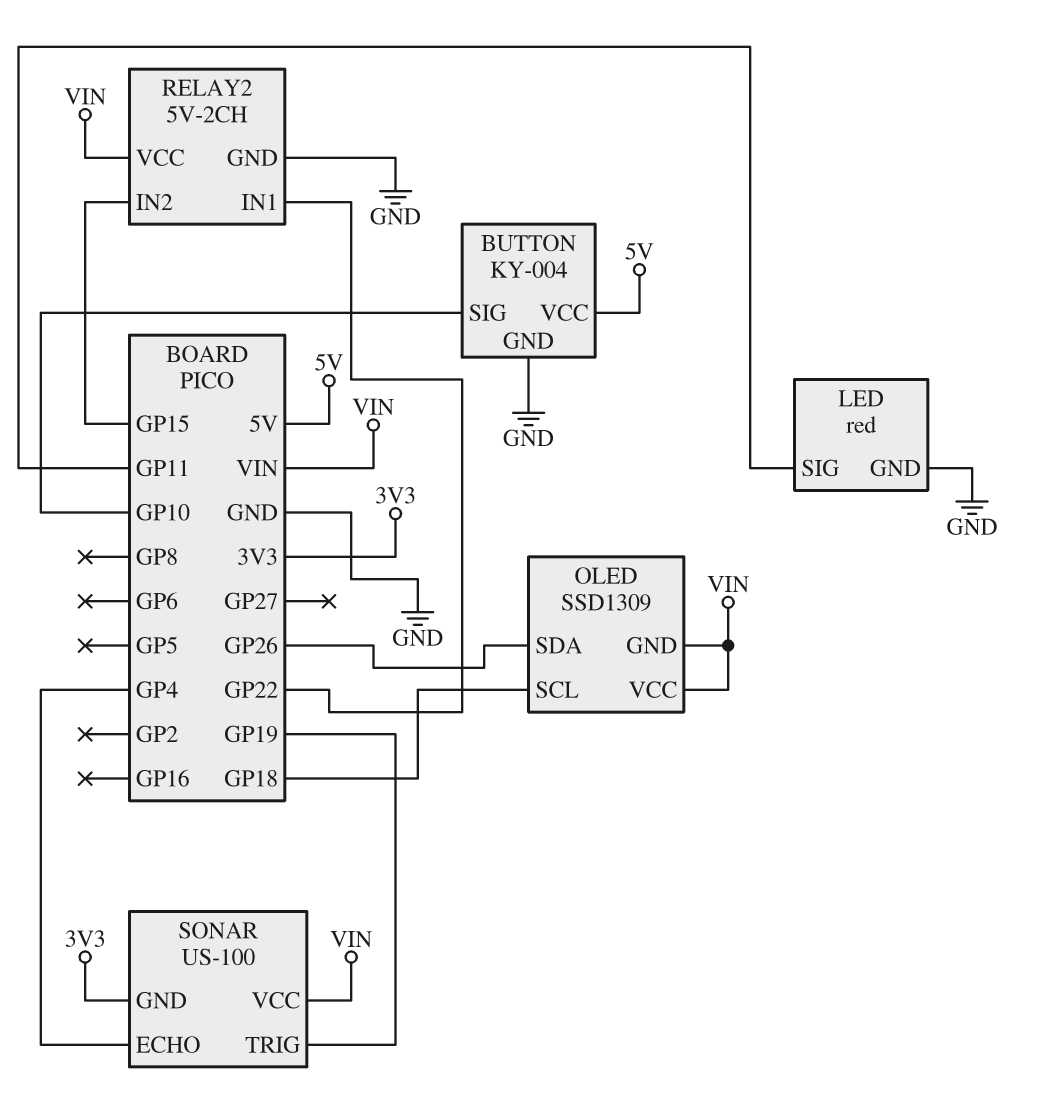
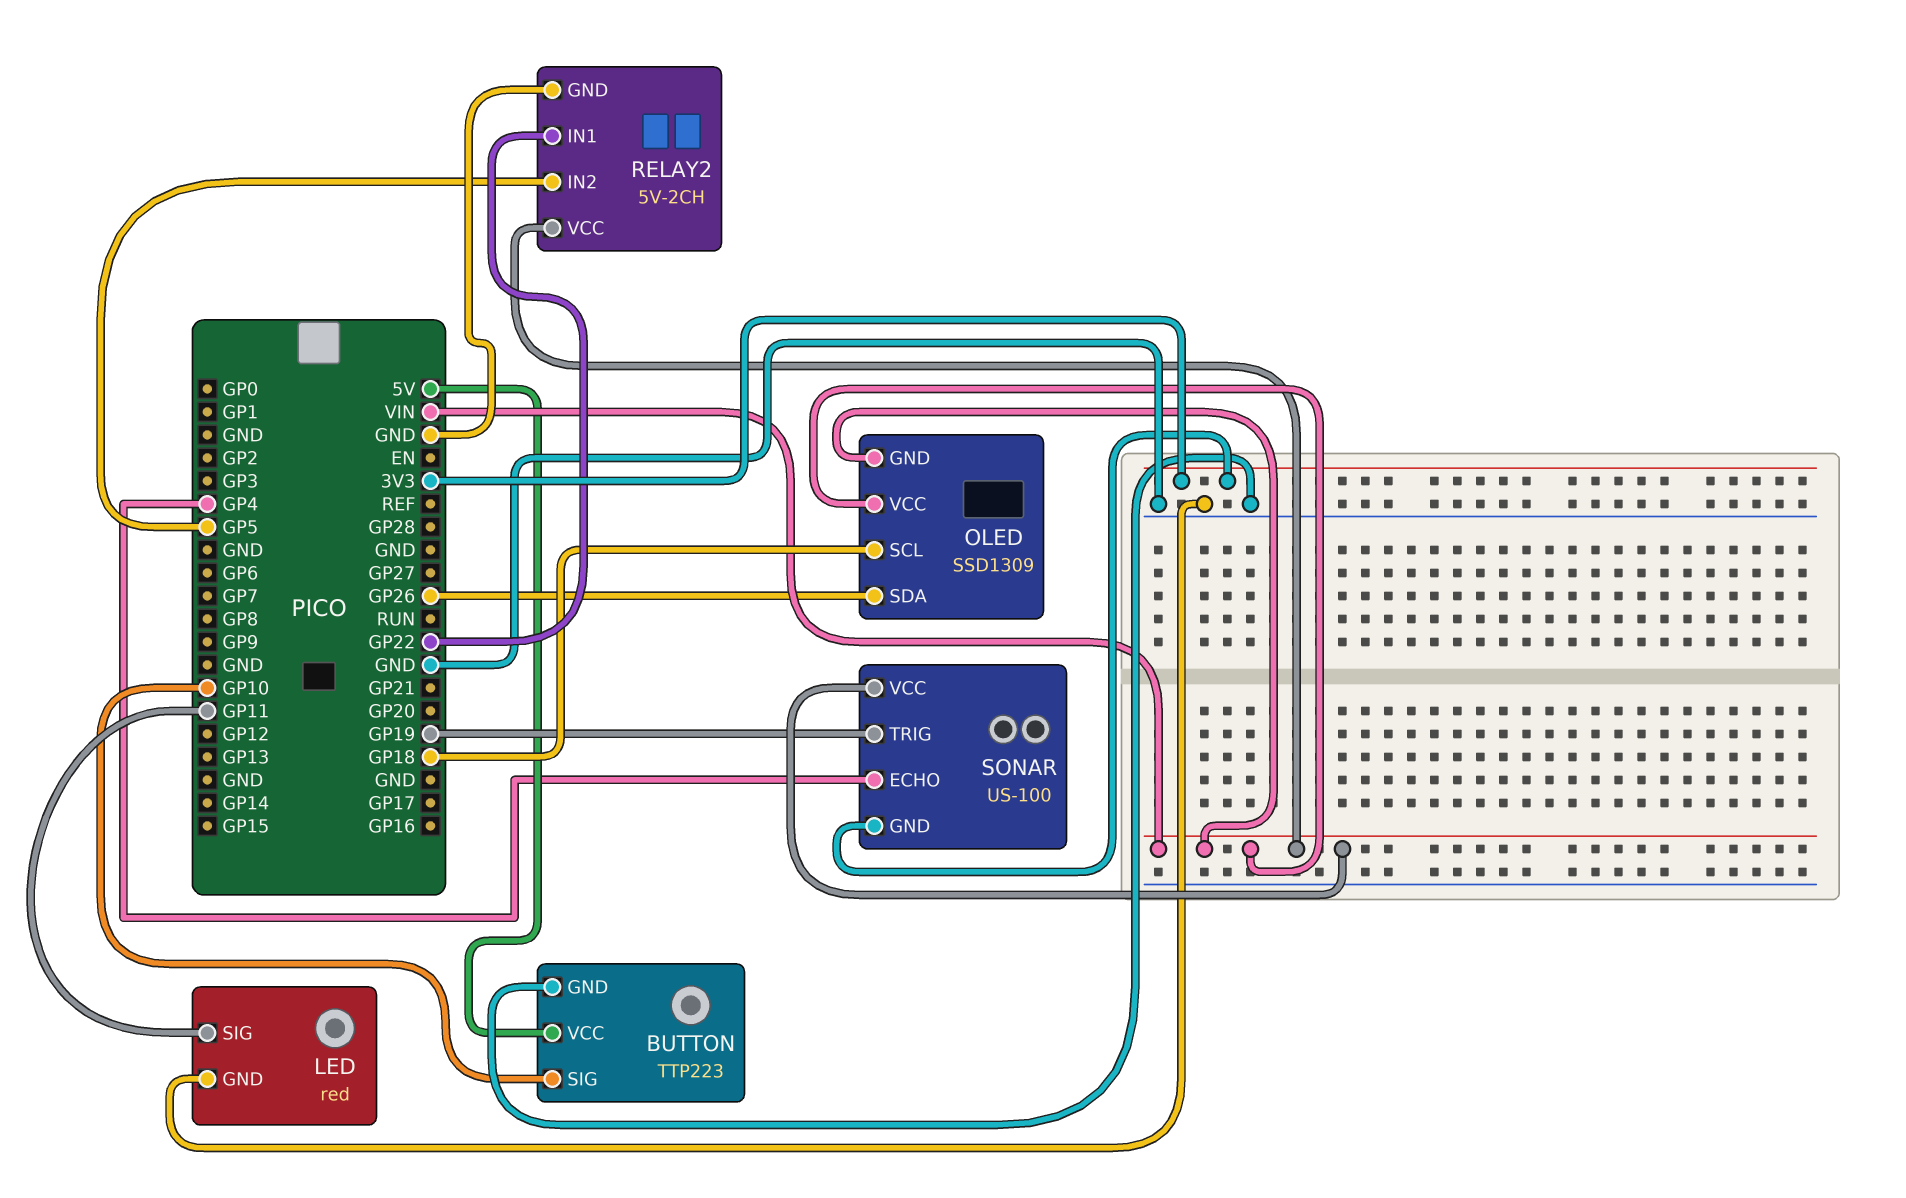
BUTTON: KY-004 -> TTP223
RELAY2 pin IN2: GP15 -> GP5

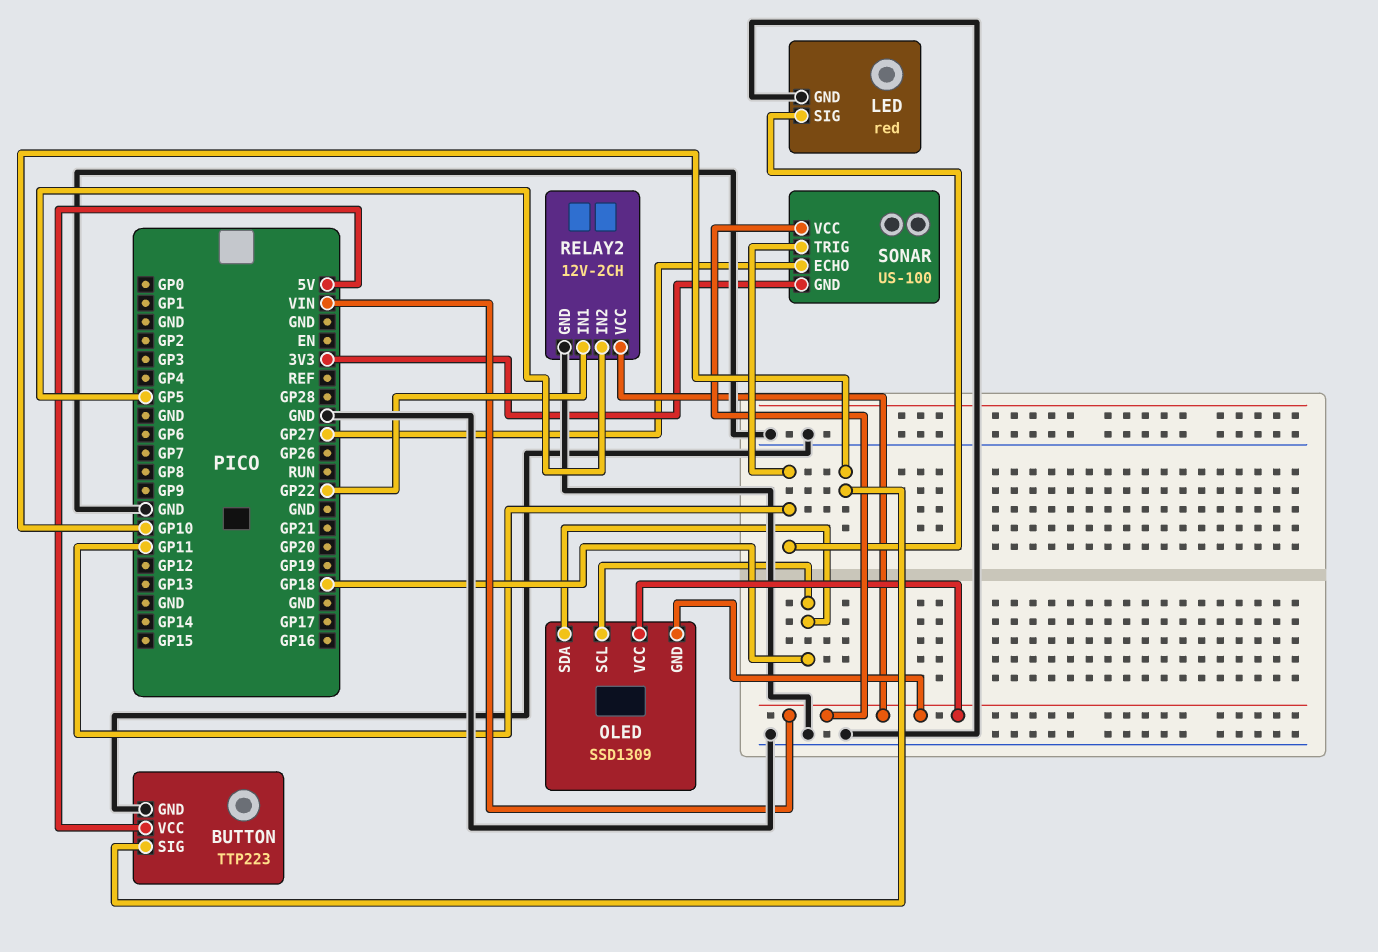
OLED pin SDA: GP26 -> GP18
RELAY2: 5V-2CH -> 12V-2CH
SONAR pin ECHO: GP4 -> GP27
SONAR pin TRIG: GP19 -> GP11

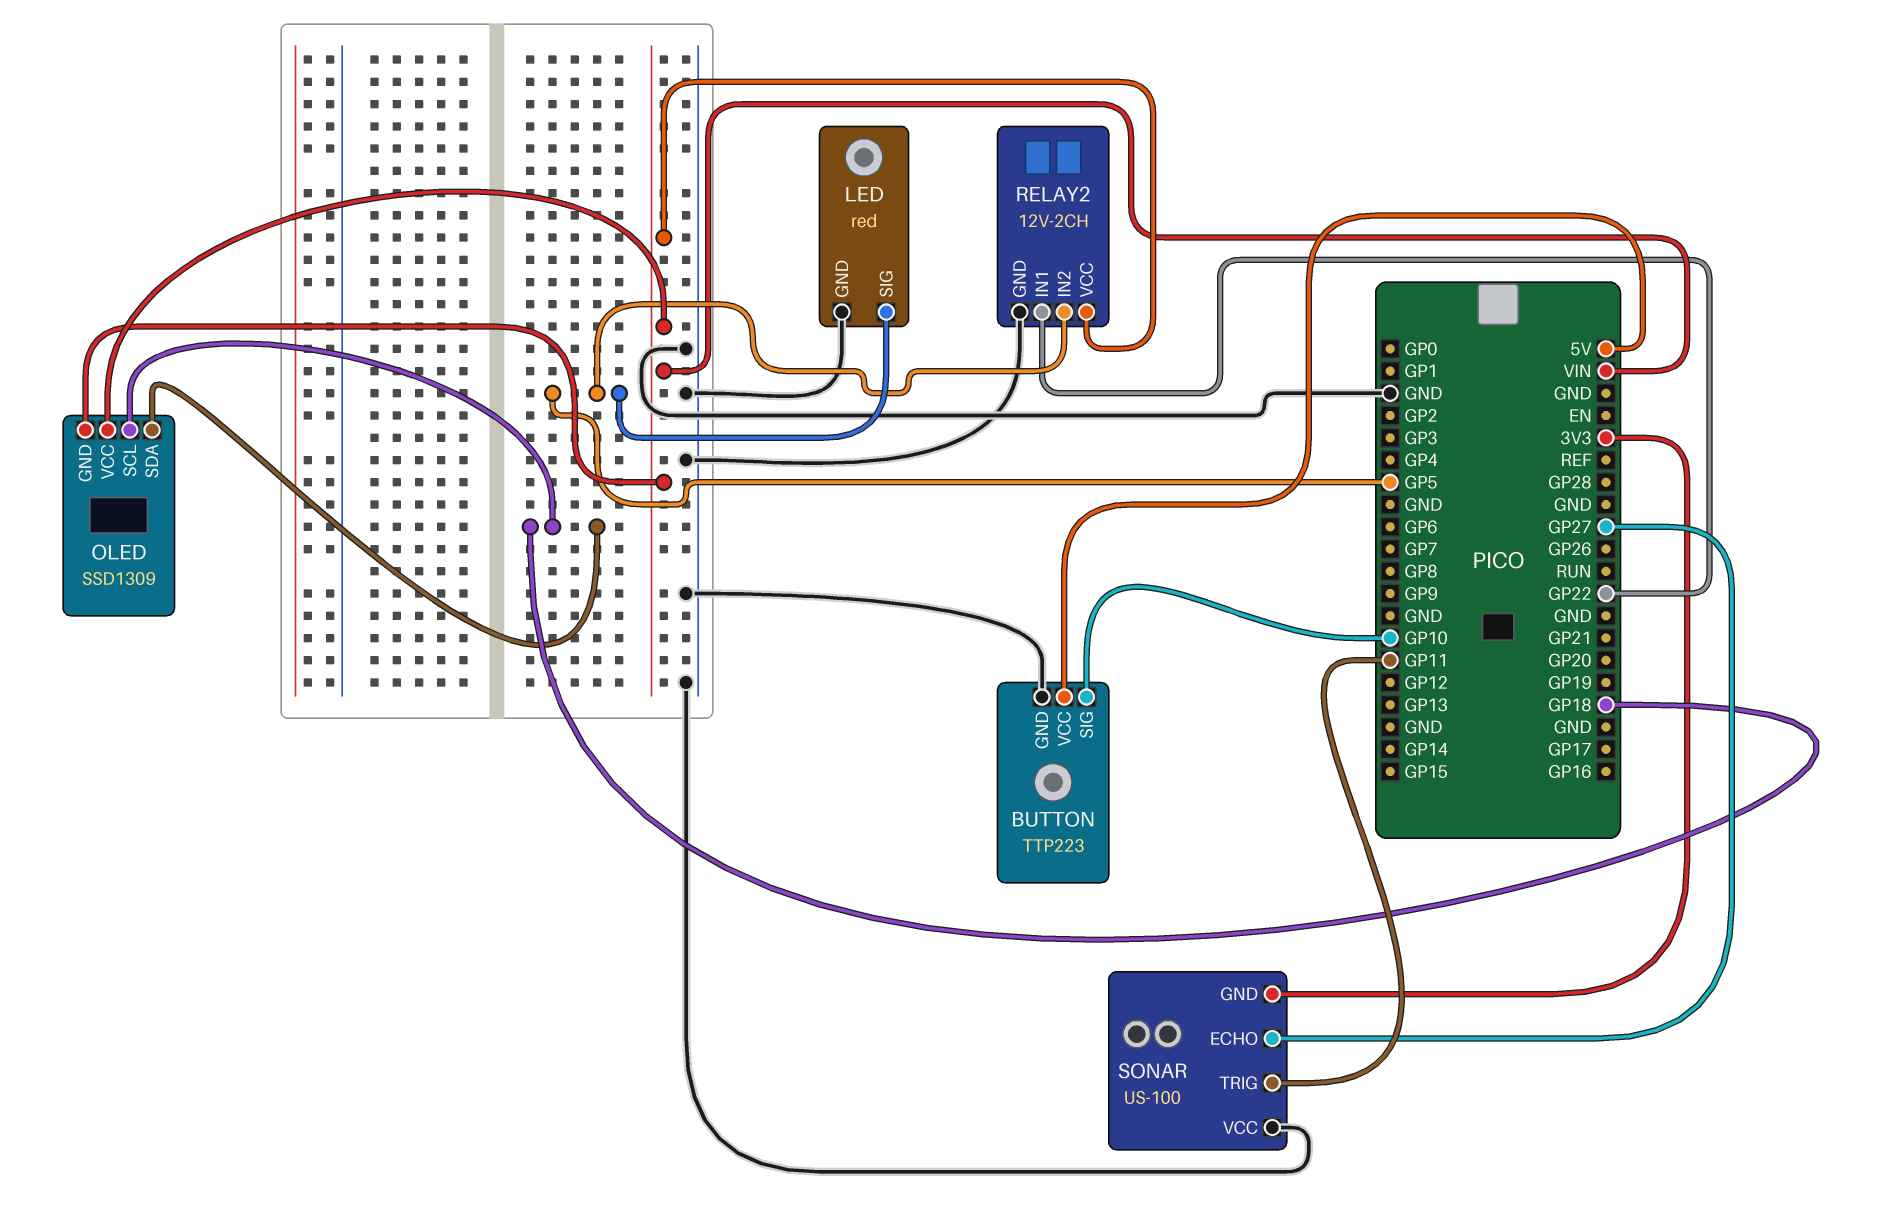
LED pin SIG: GP11 -> GP5
SONAR pin VCC: VIN -> GND

